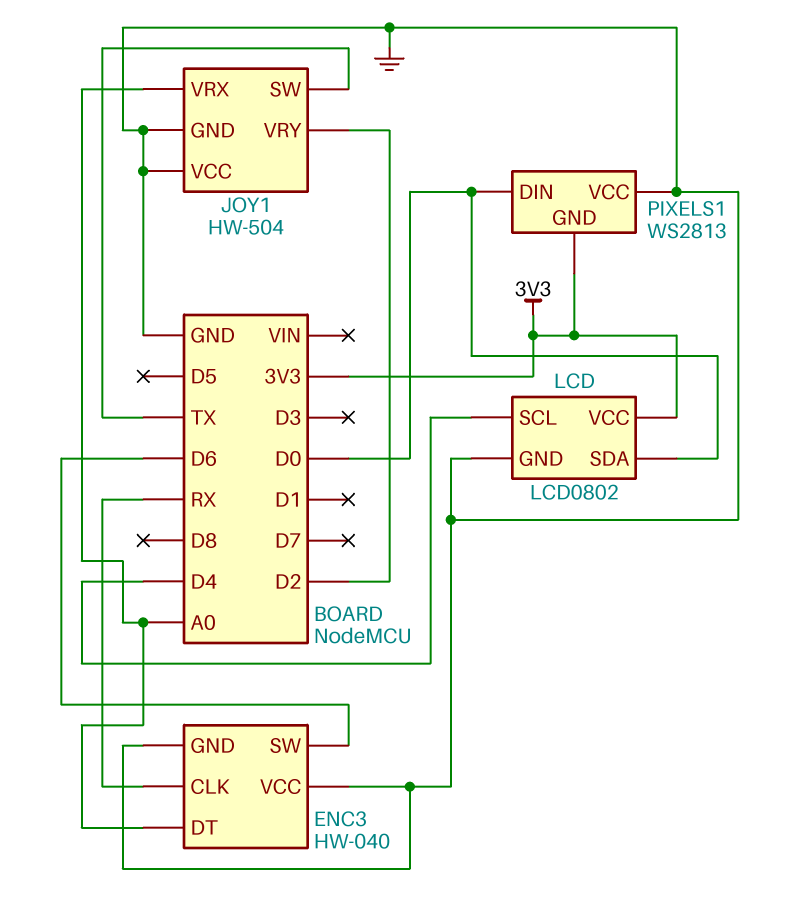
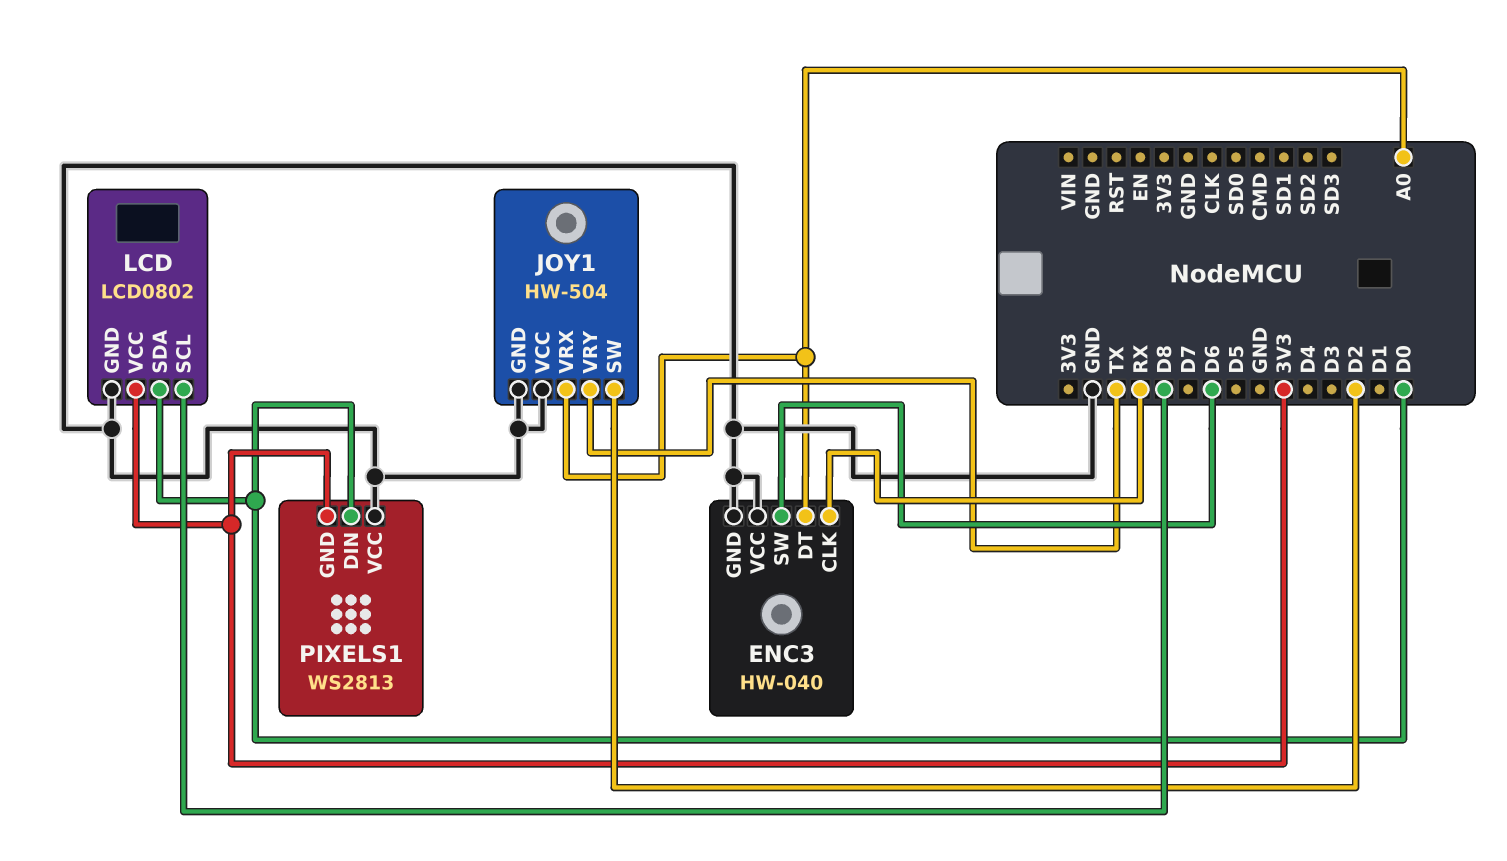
JOY1 pin SW: TX -> D2
JOY1 pin VRY: D2 -> TX
LCD pin SCL: D4 -> D8

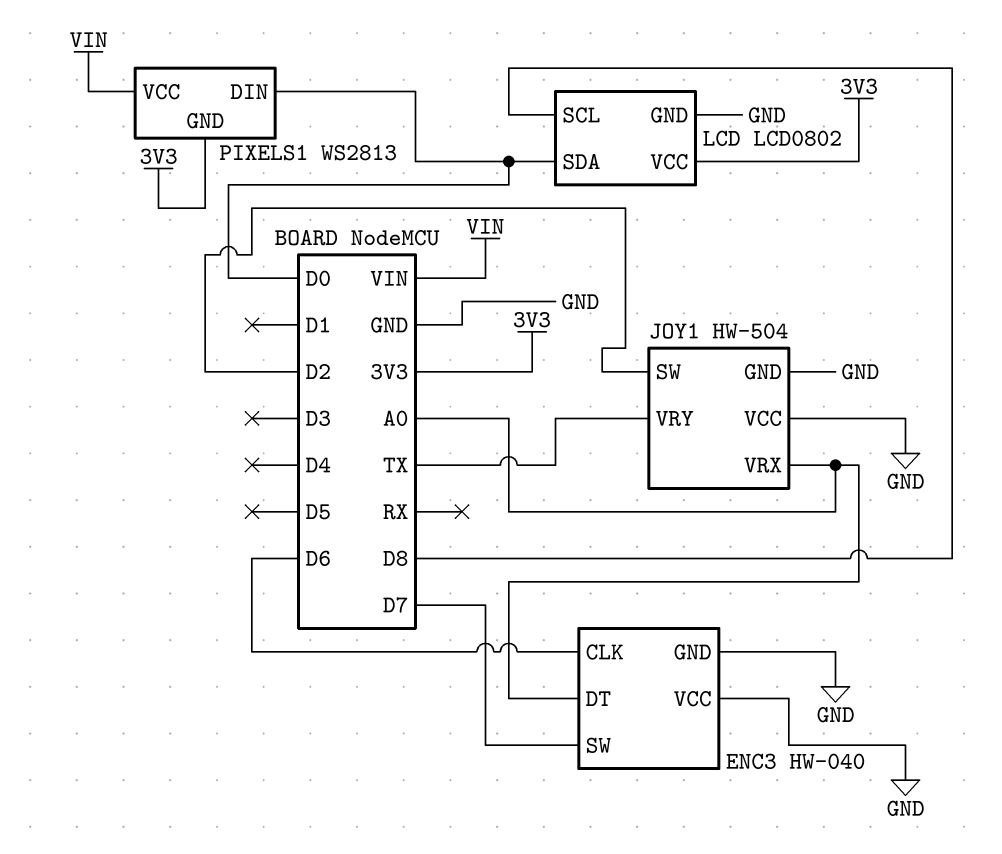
ENC3 pin CLK: RX -> D6
ENC3 pin SW: D6 -> D7
PIXELS1 pin VCC: GND -> VIN

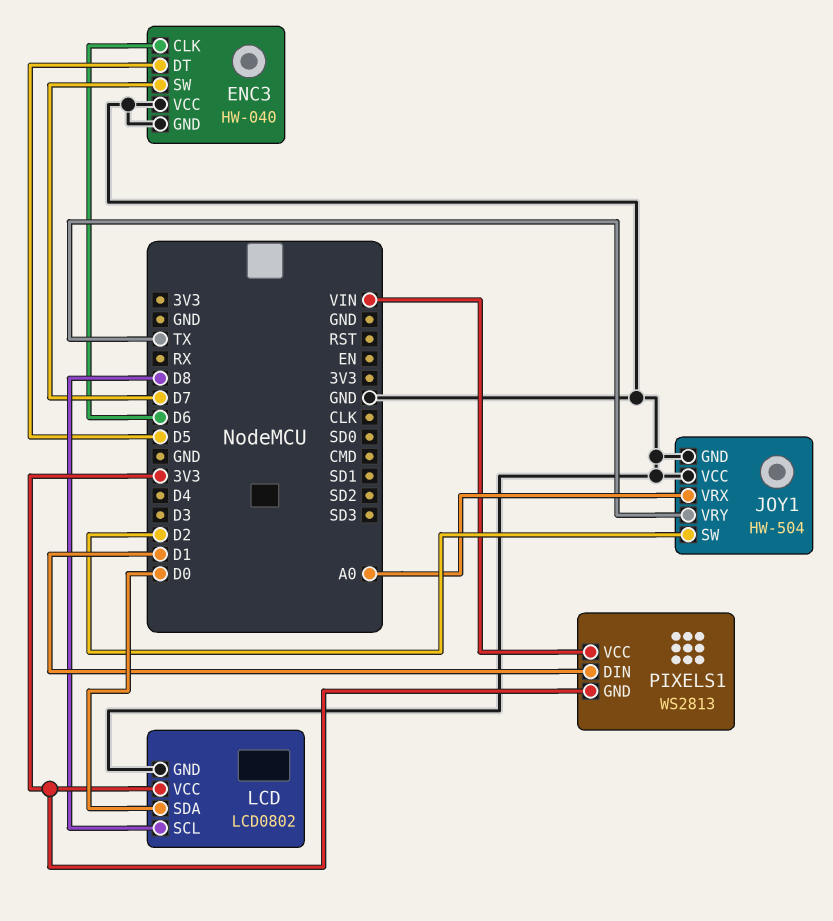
ENC3 pin DT: A0 -> D5
PIXELS1 pin DIN: D0 -> D1

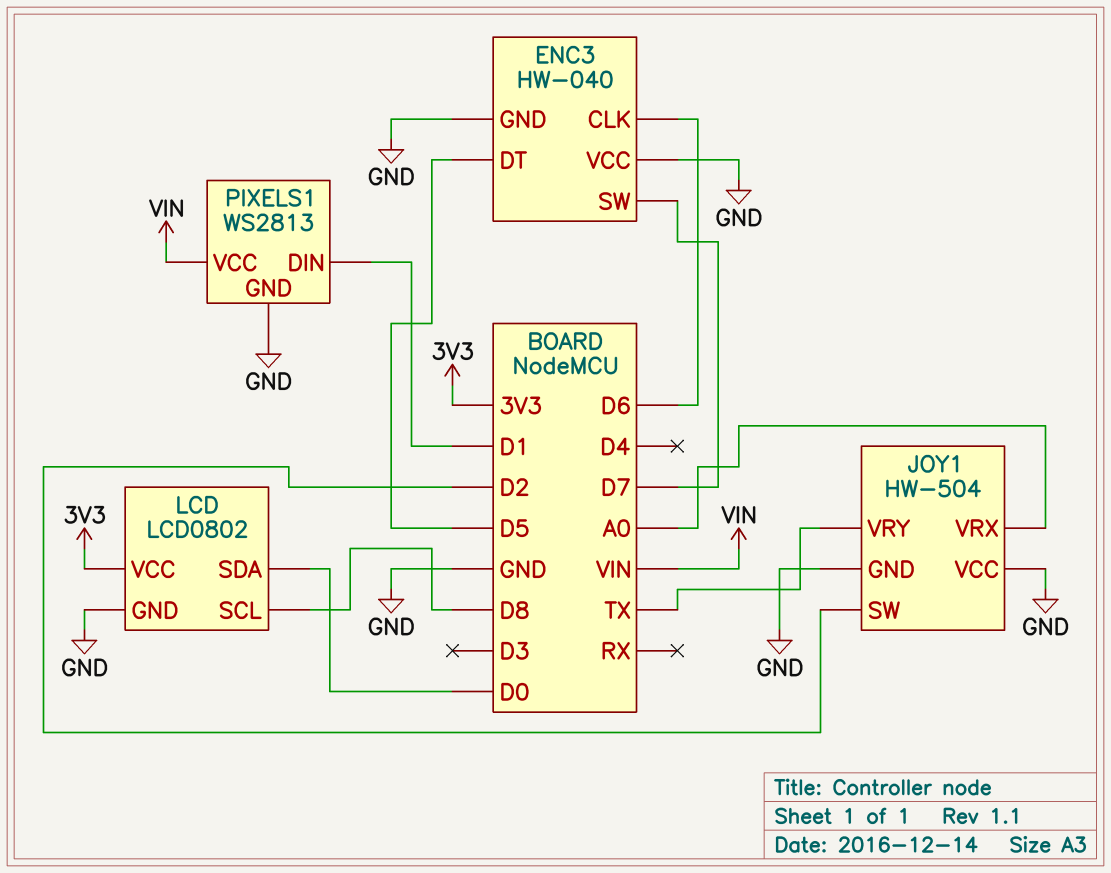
PIXELS1 pin GND: 3V3 -> GND

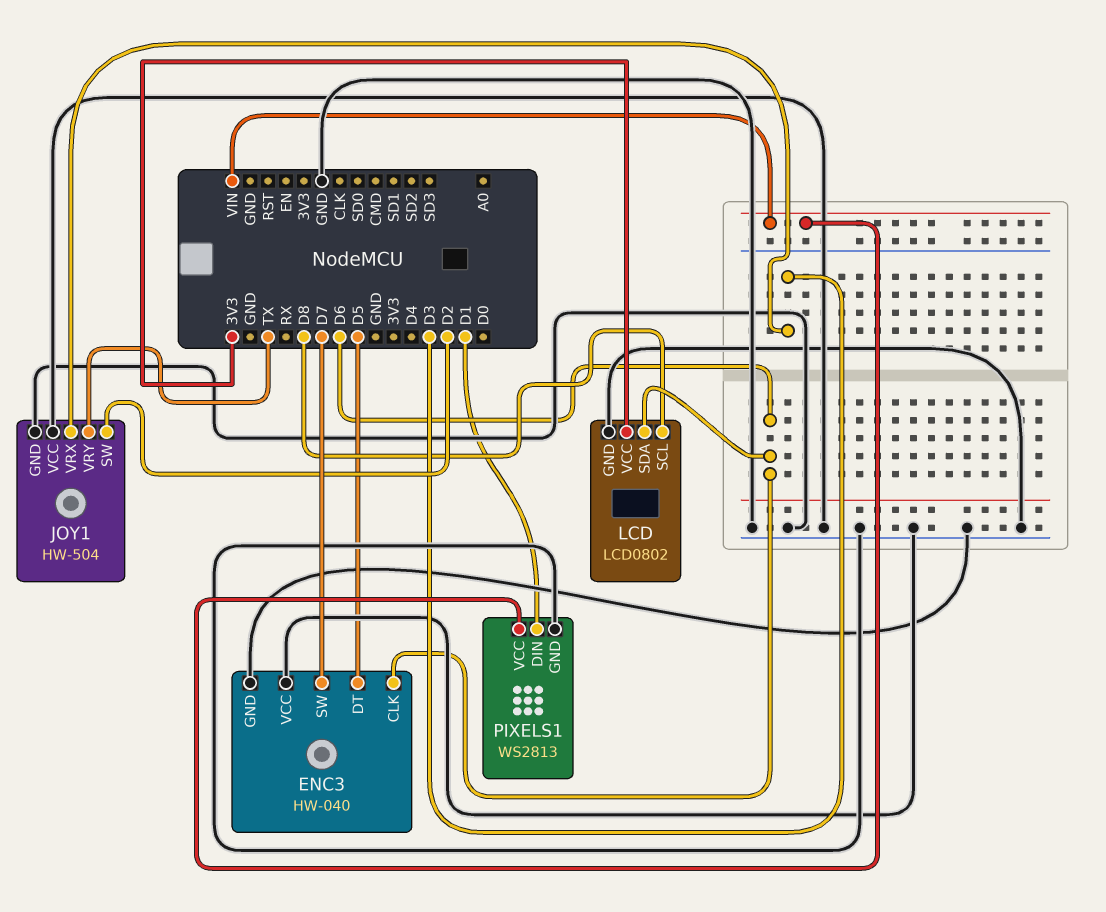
JOY1 pin VRX: A0 -> D3
LCD pin SDA: D0 -> D6

